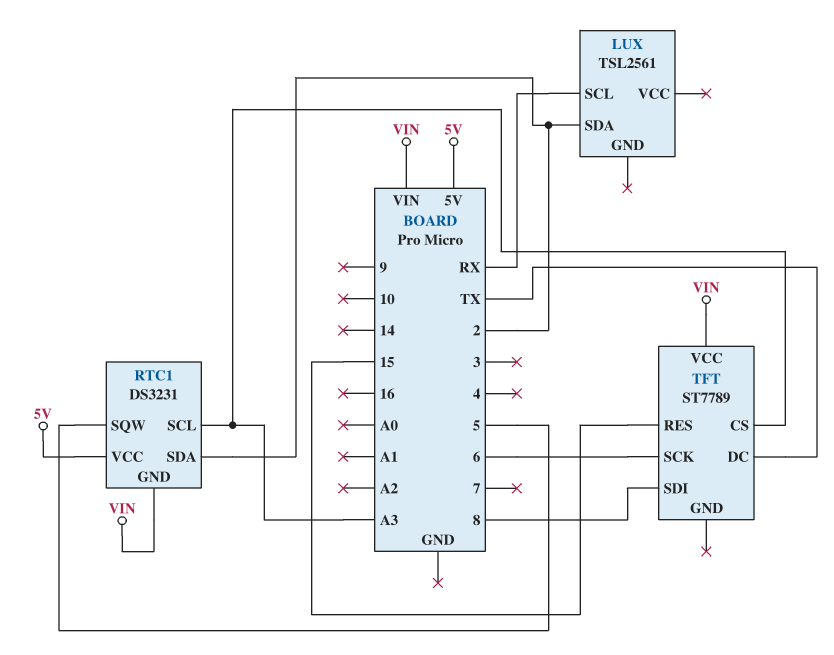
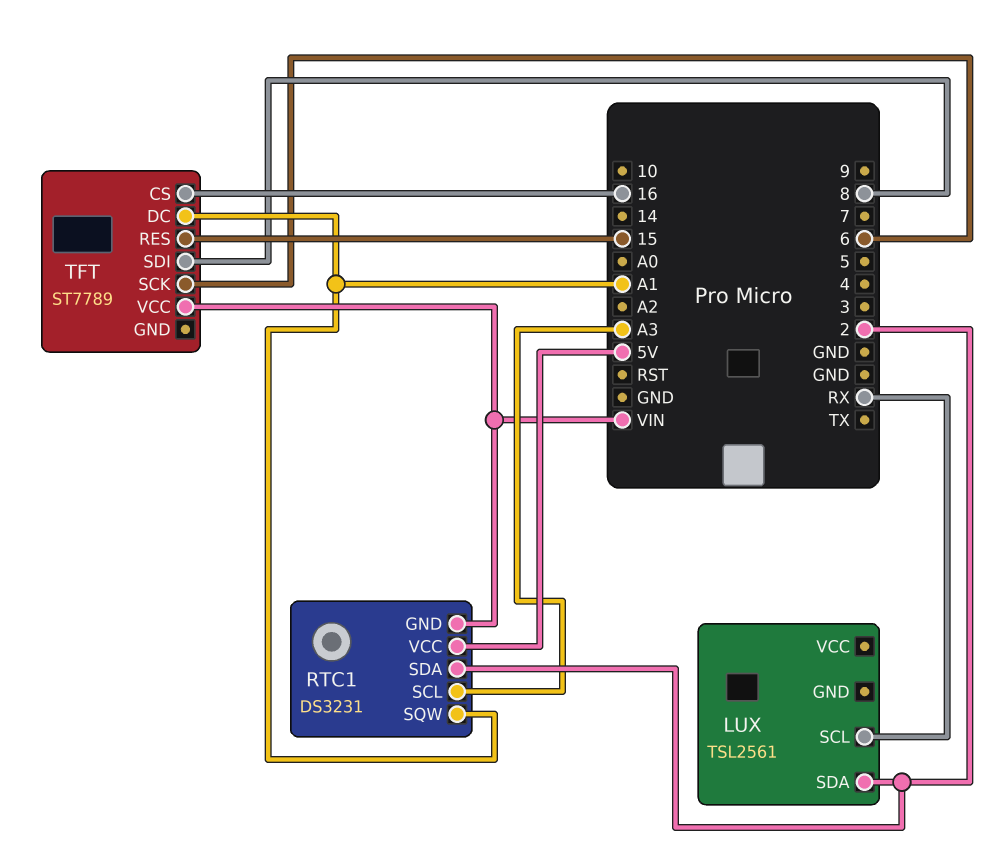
RTC1 pin SQW: 5 -> A1
TFT pin CS: A3 -> 16
TFT pin DC: TX -> A1

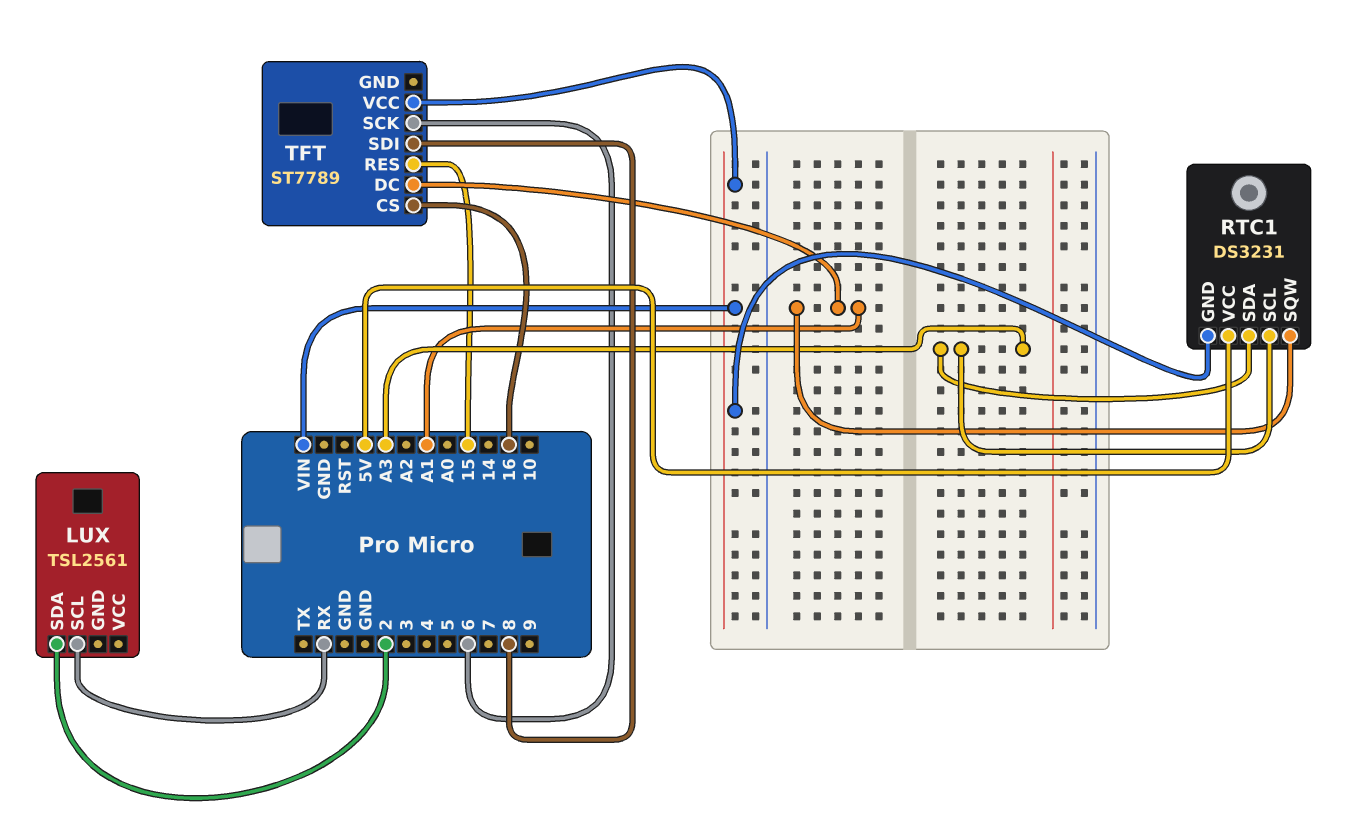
RTC1 pin SDA: 2 -> A3

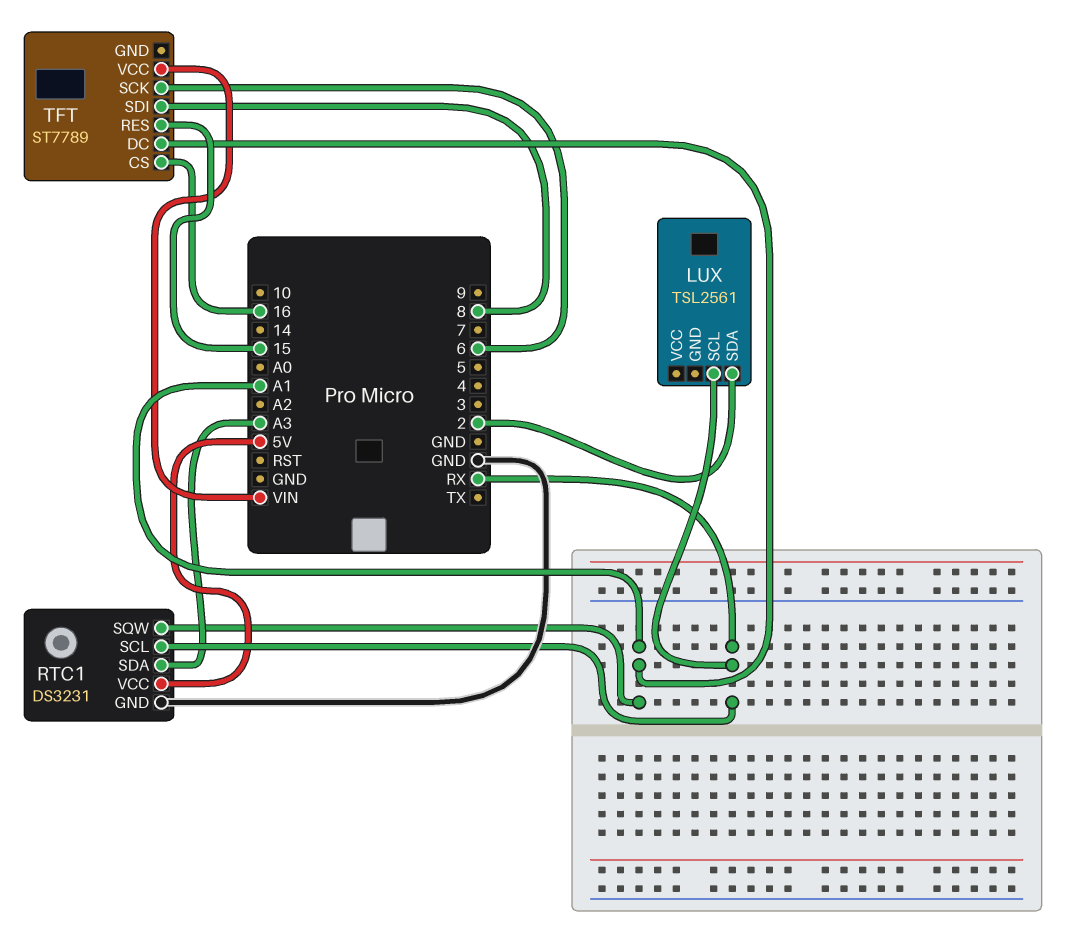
RTC1 pin GND: VIN -> GND
RTC1 pin SCL: A3 -> RX

